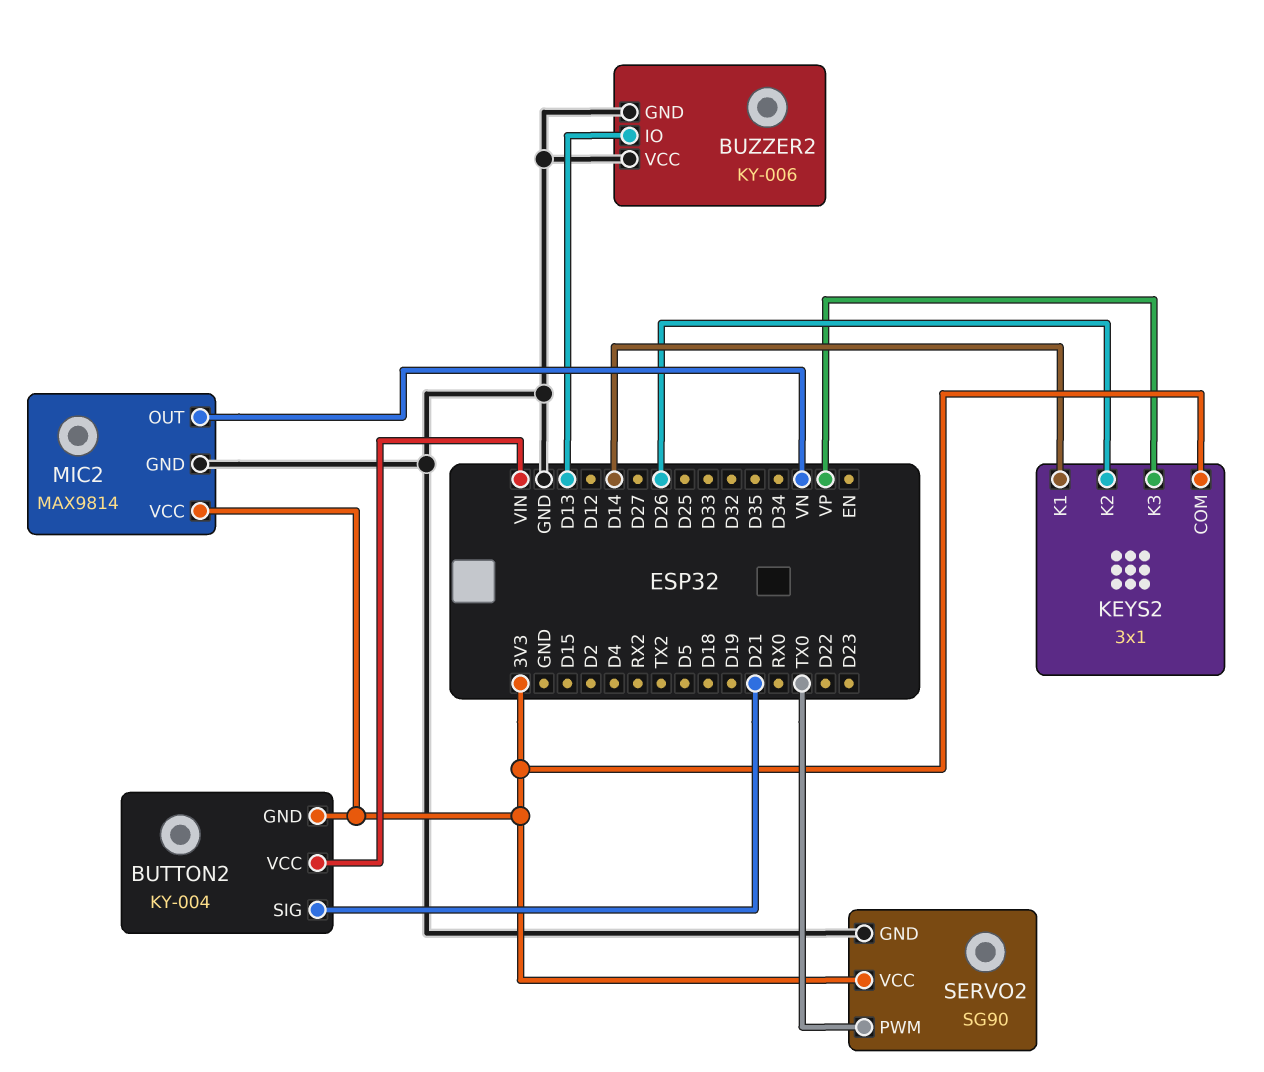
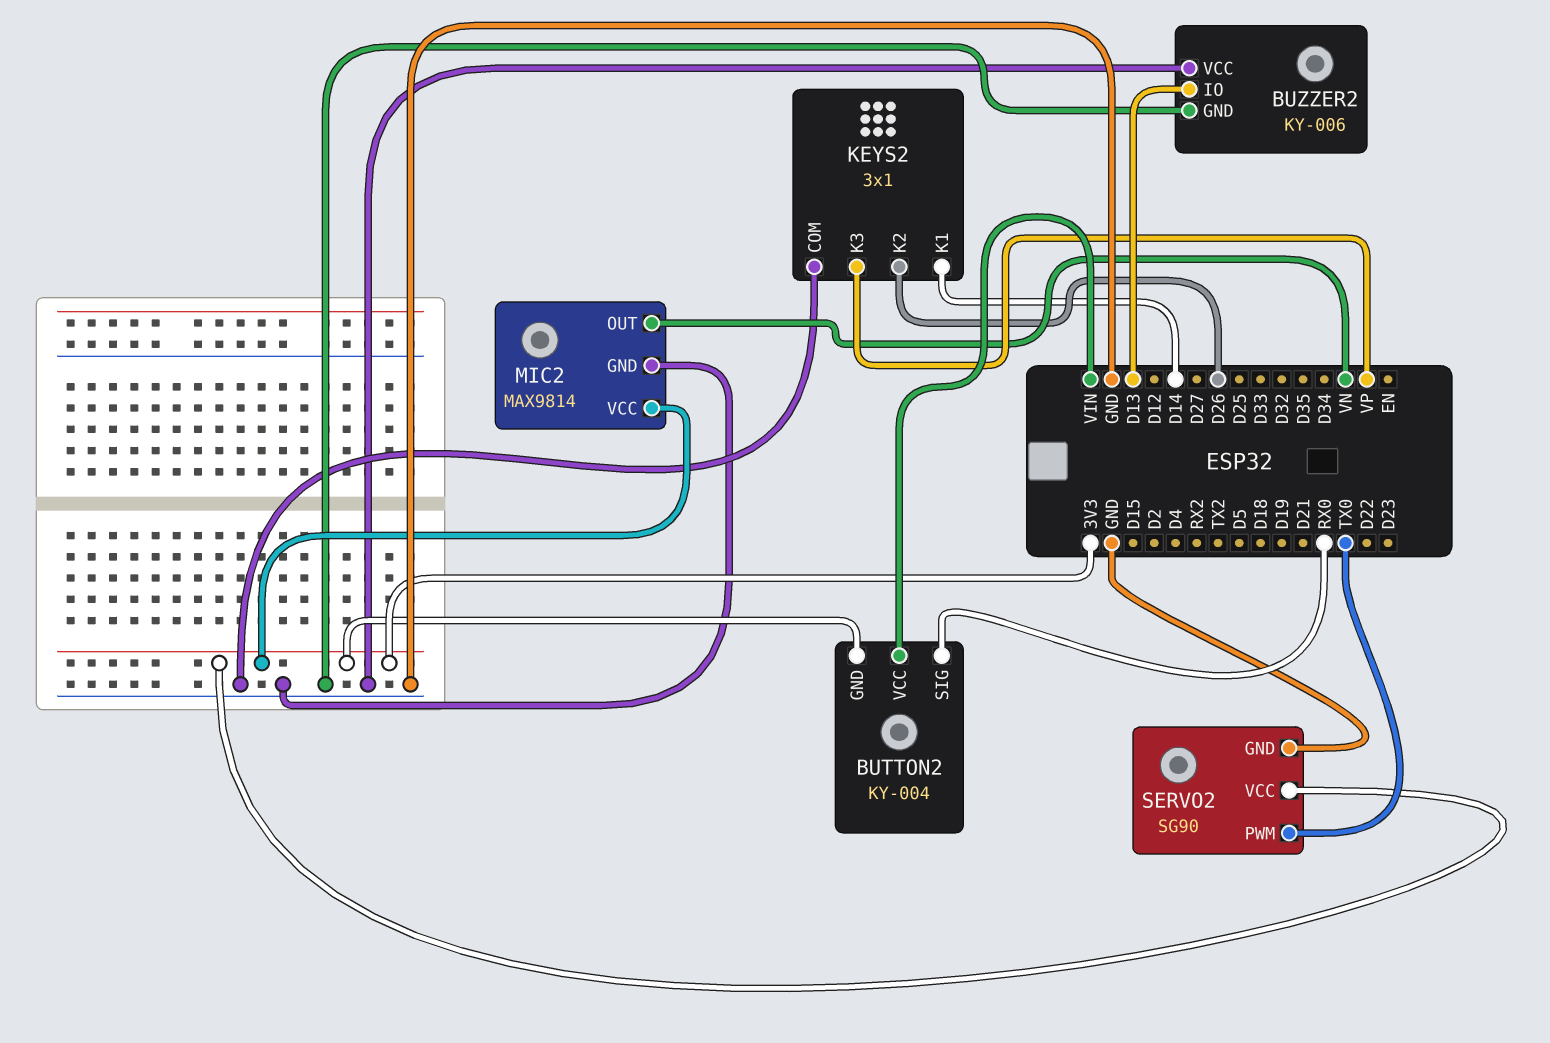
BUTTON2 pin SIG: D21 -> RX0
KEYS2 pin COM: 3V3 -> GND

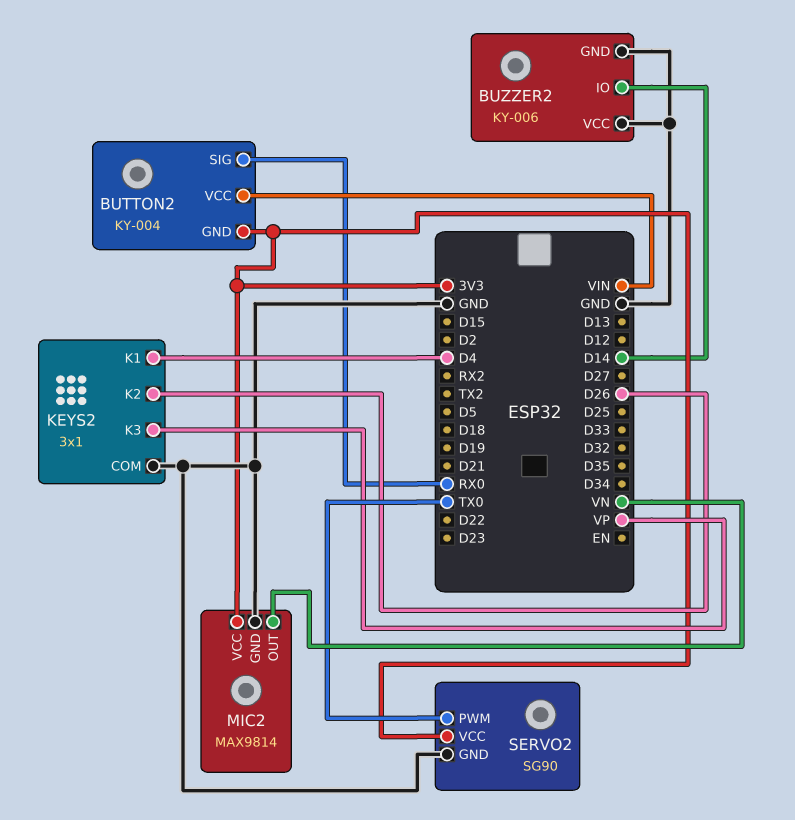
BUZZER2 pin IO: D13 -> D14
KEYS2 pin K1: D14 -> D4

